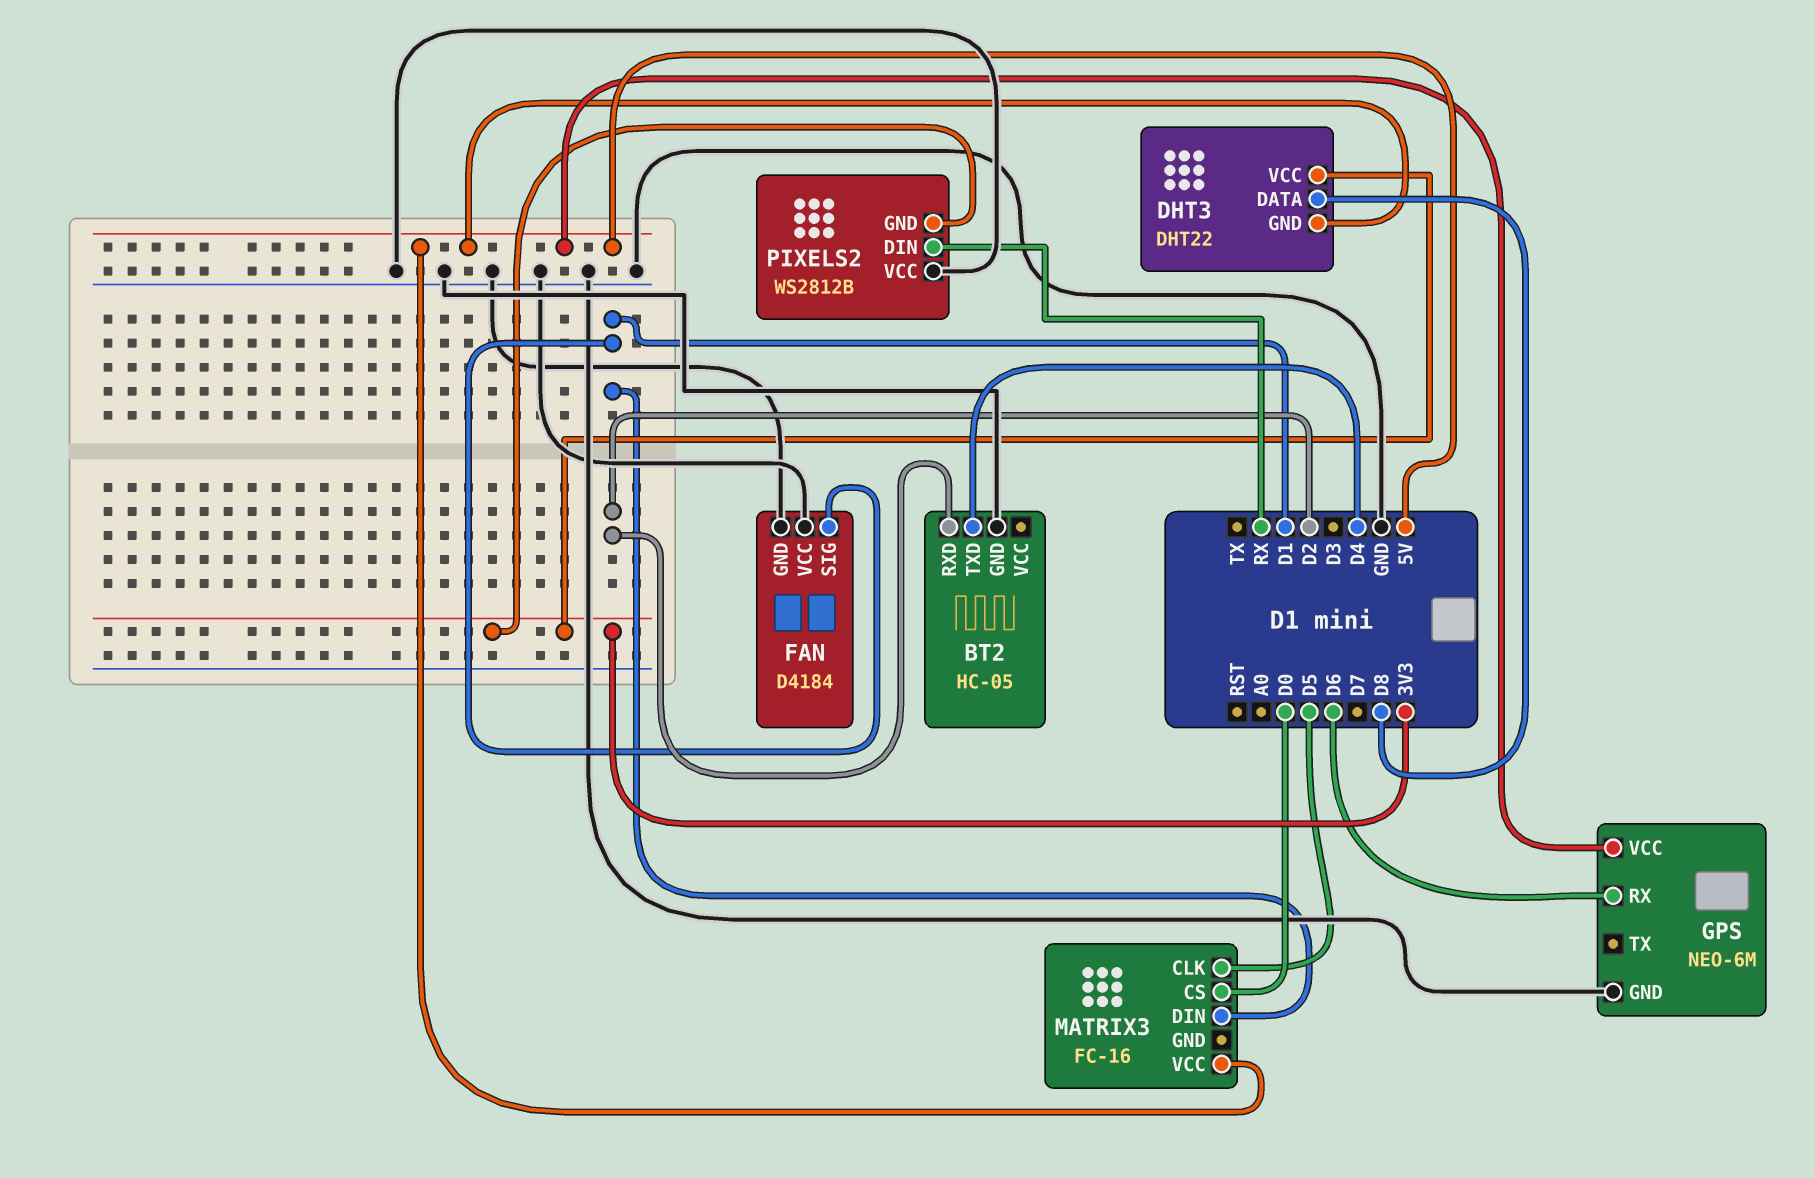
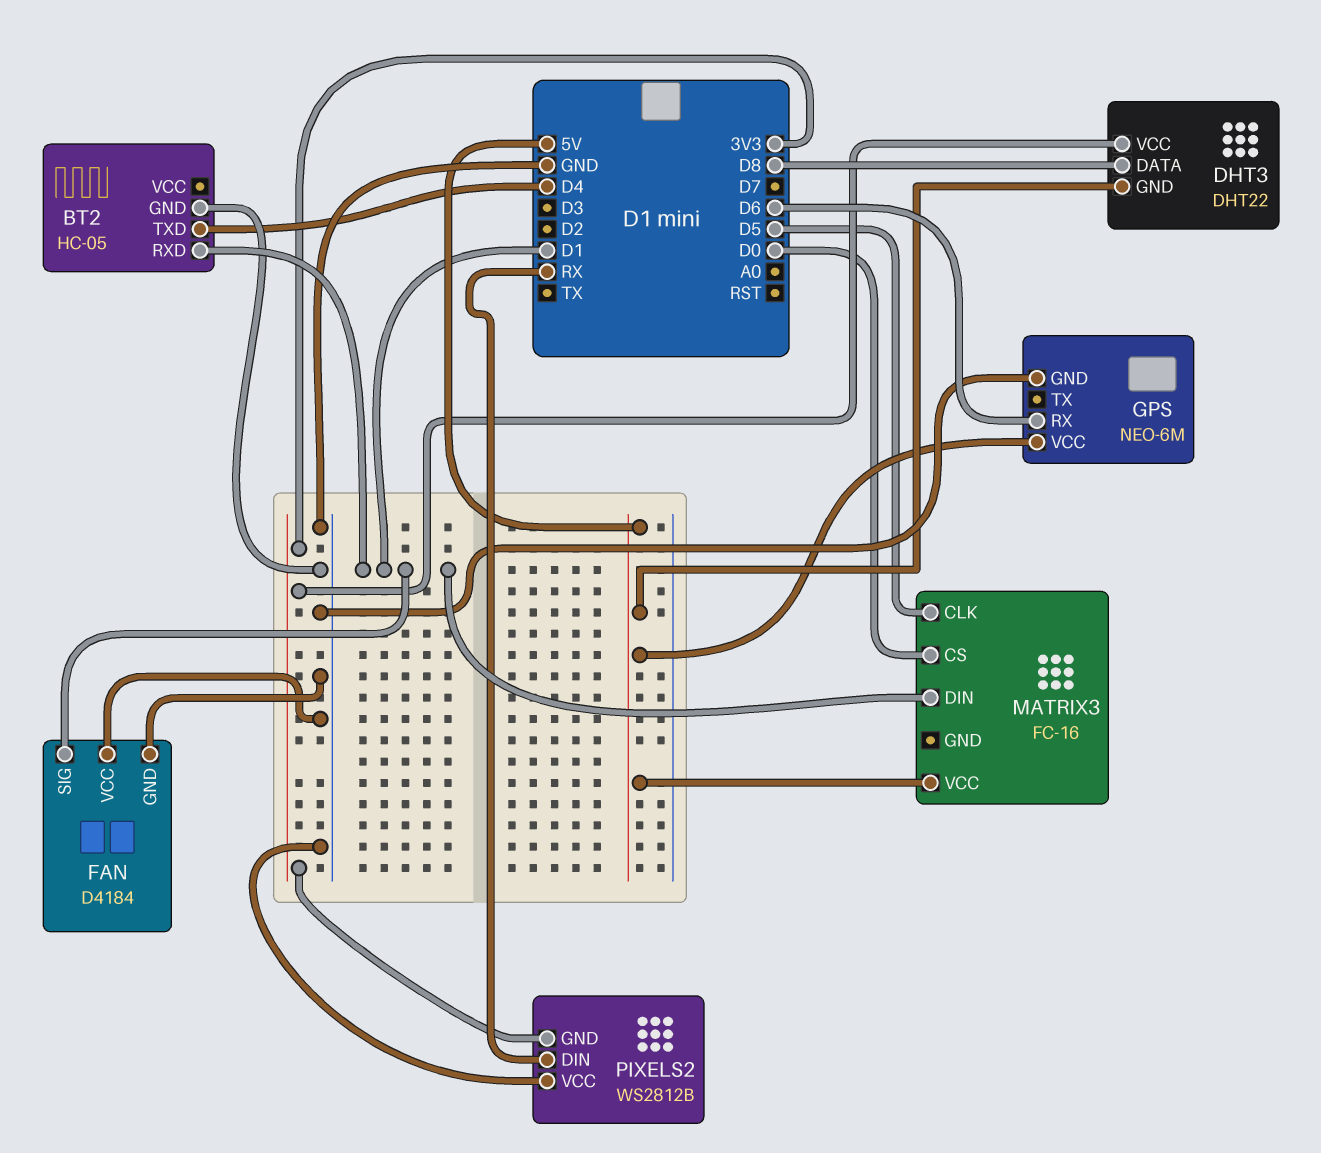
BT2 pin RXD: D2 -> D1

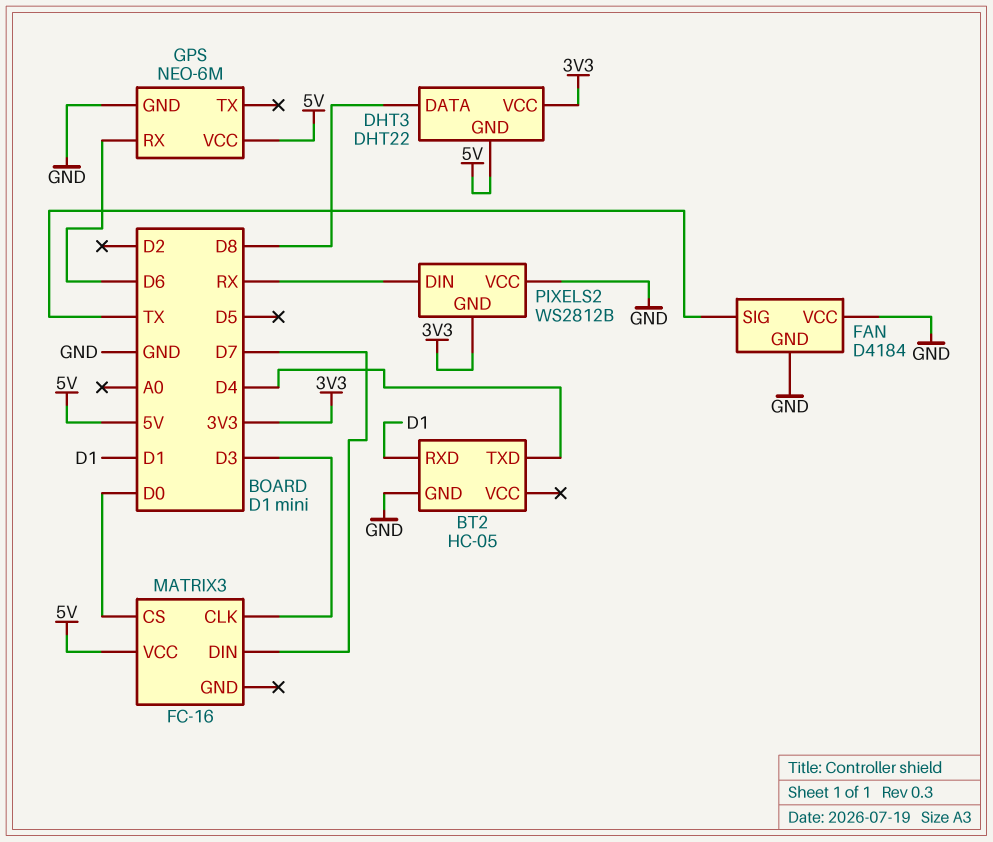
FAN pin SIG: D1 -> TX
MATRIX3 pin CLK: D5 -> D3
MATRIX3 pin DIN: D1 -> D7

